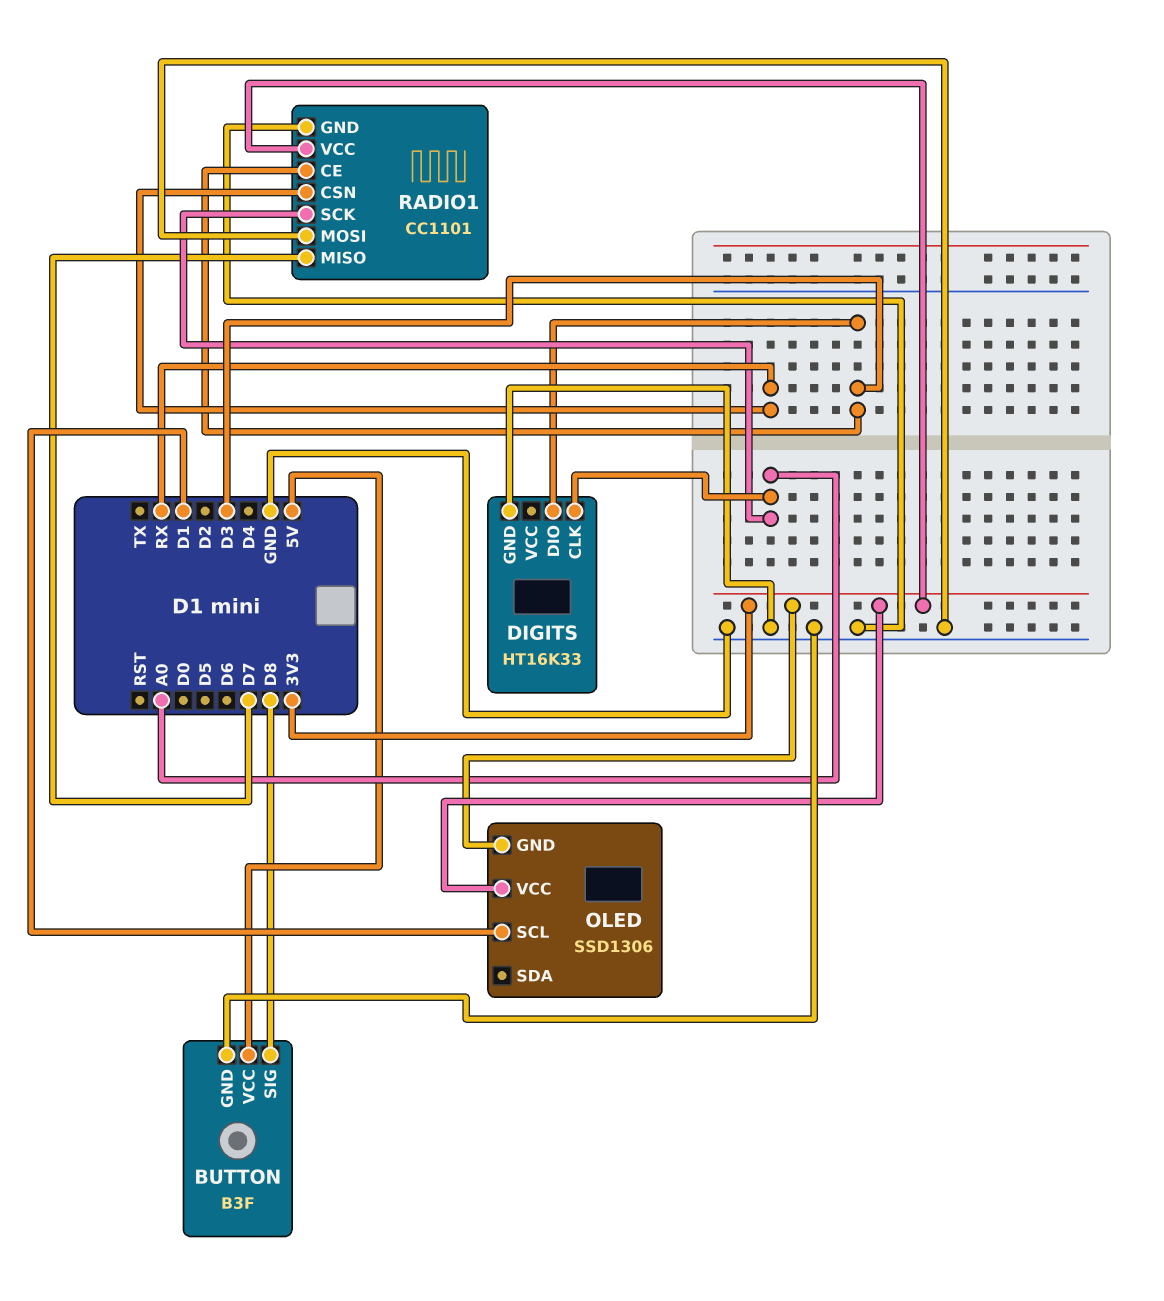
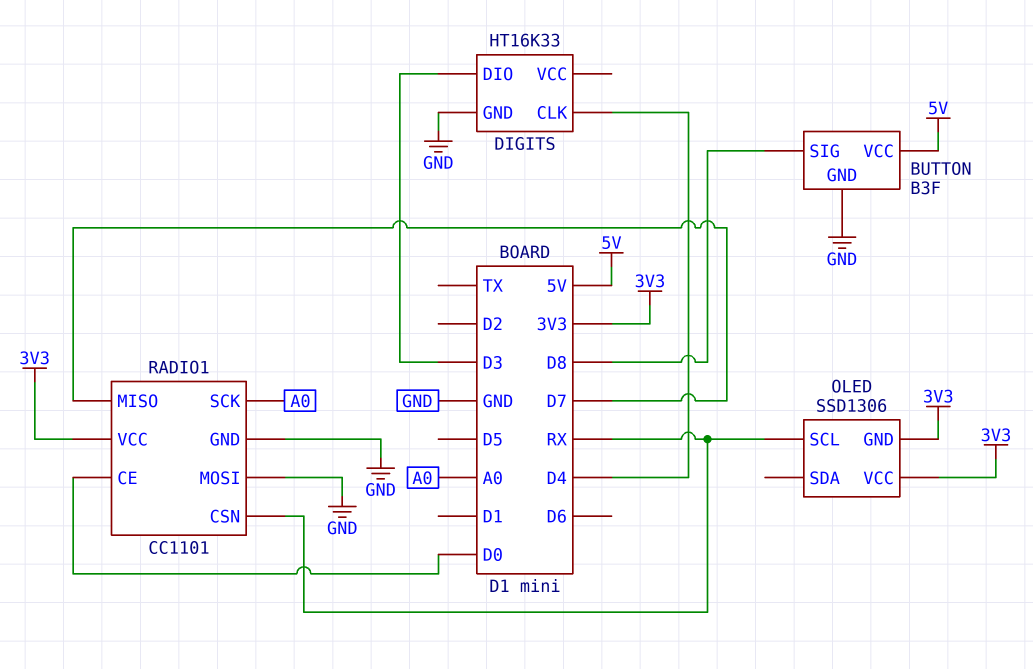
DIGITS pin CLK: A0 -> D4
OLED pin SCL: D1 -> RX
RADIO1 pin CE: D3 -> D0

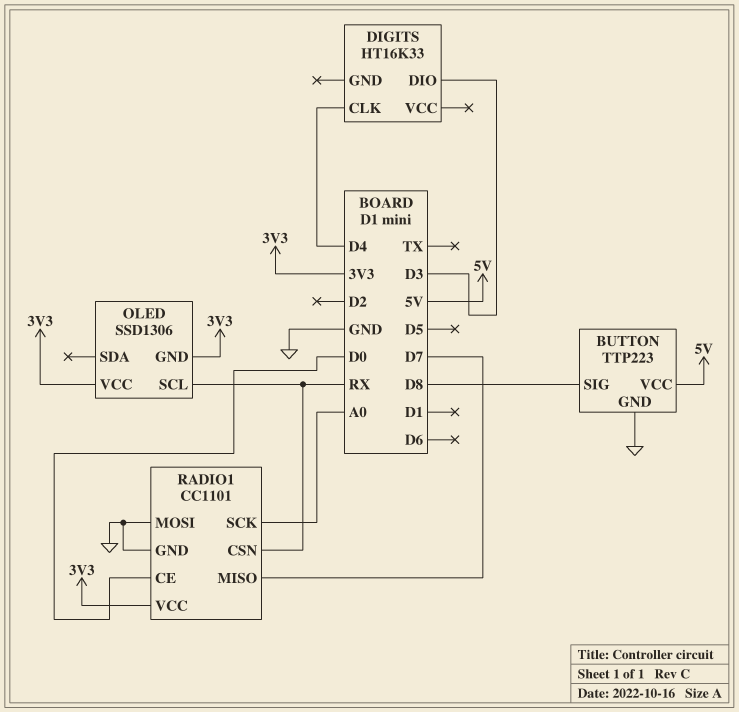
BUTTON: B3F -> TTP223
DIGITS pin GND: GND -> none

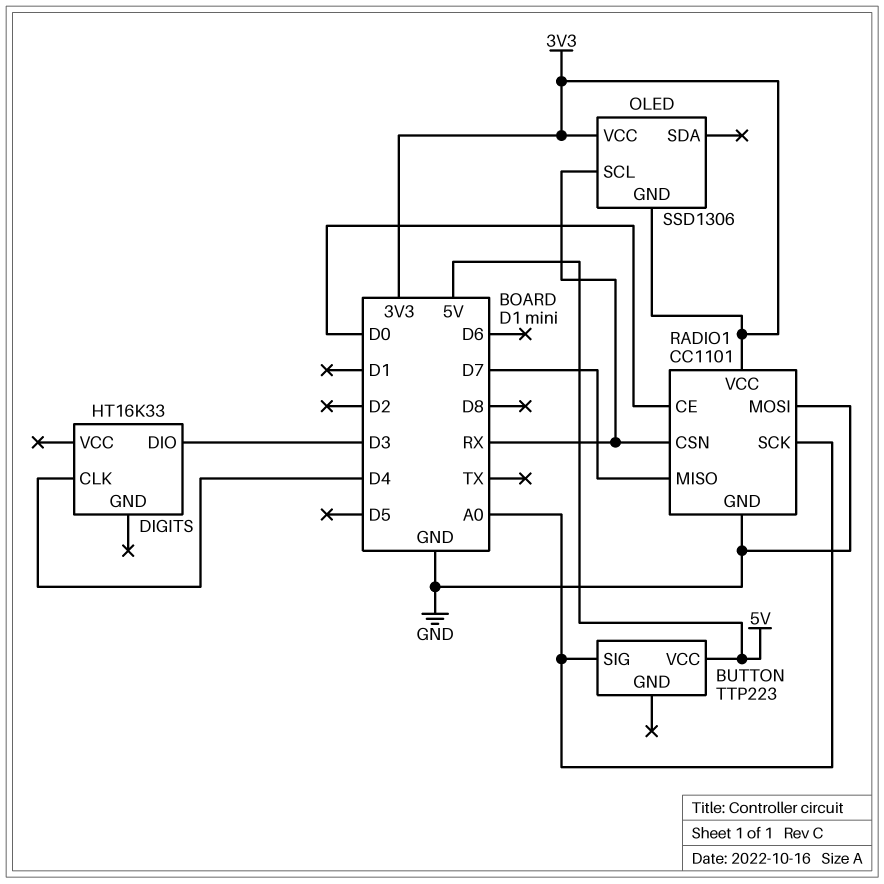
BUTTON pin GND: GND -> none
BUTTON pin SIG: D8 -> A0

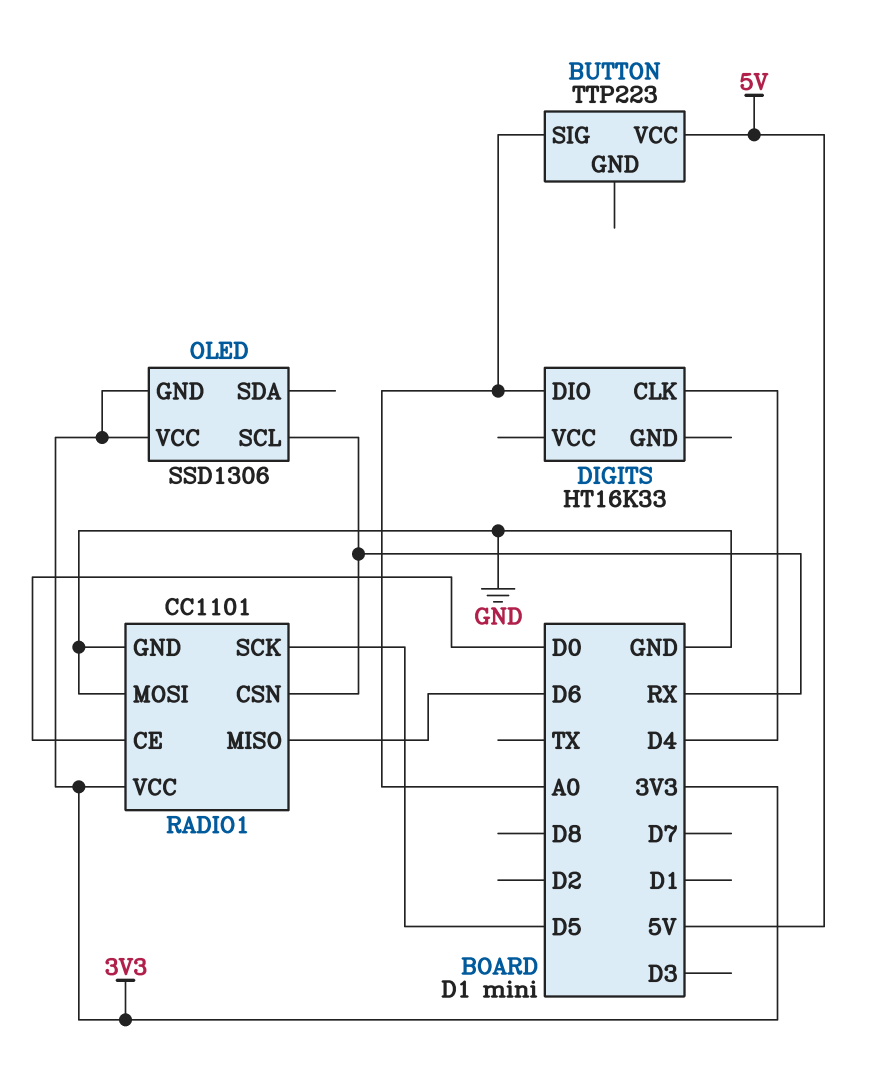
DIGITS pin DIO: D3 -> A0
RADIO1 pin MISO: D7 -> D6
RADIO1 pin SCK: A0 -> D5

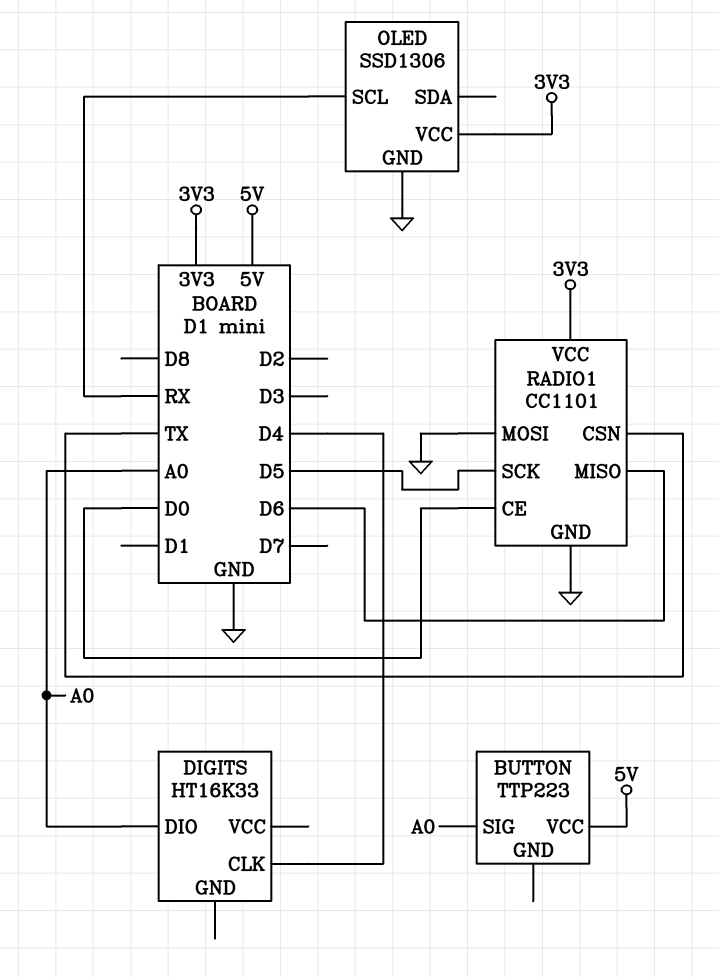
OLED pin GND: 3V3 -> GND
RADIO1 pin CSN: RX -> TX

